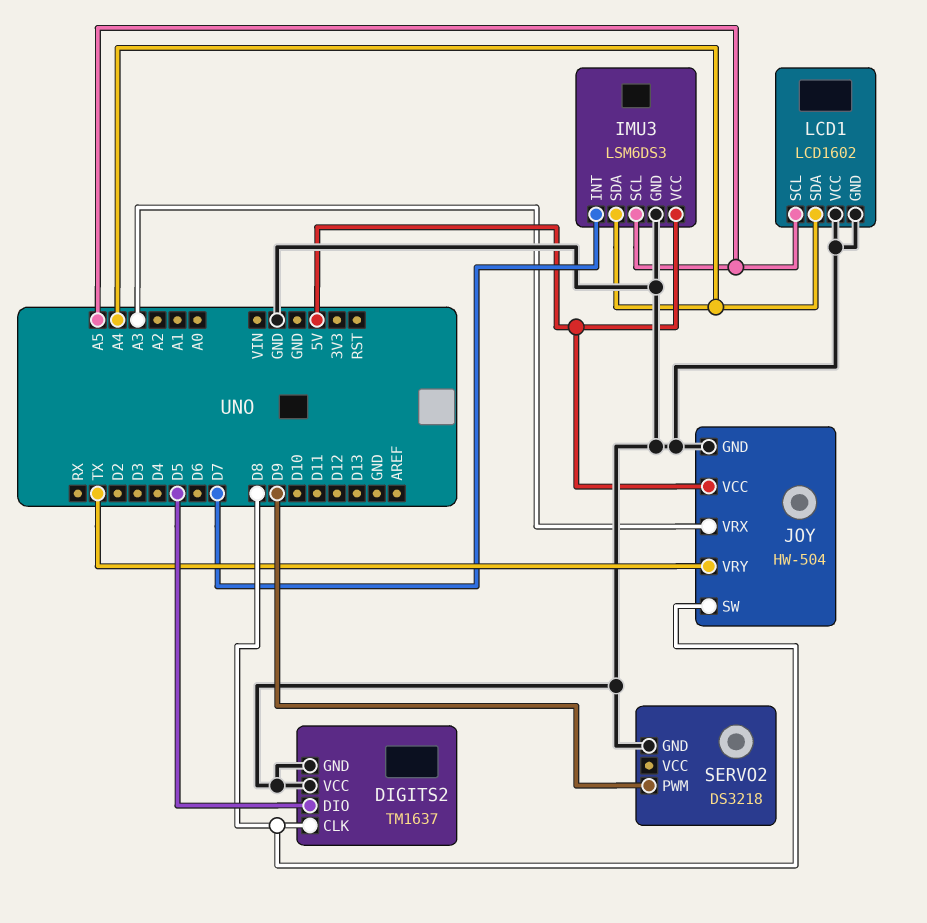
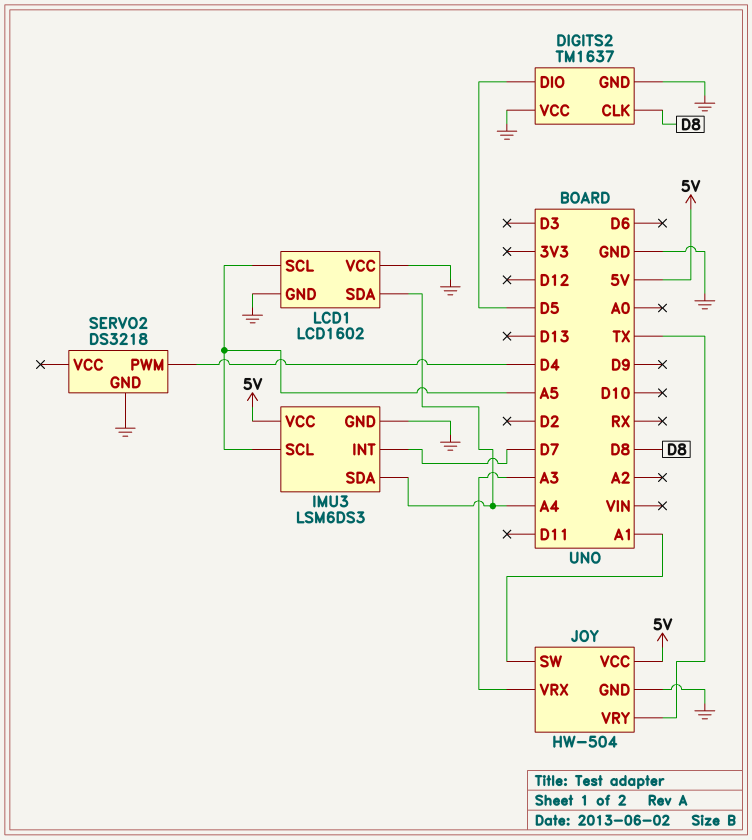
JOY pin SW: D8 -> A1
SERVO2 pin PWM: D9 -> D4

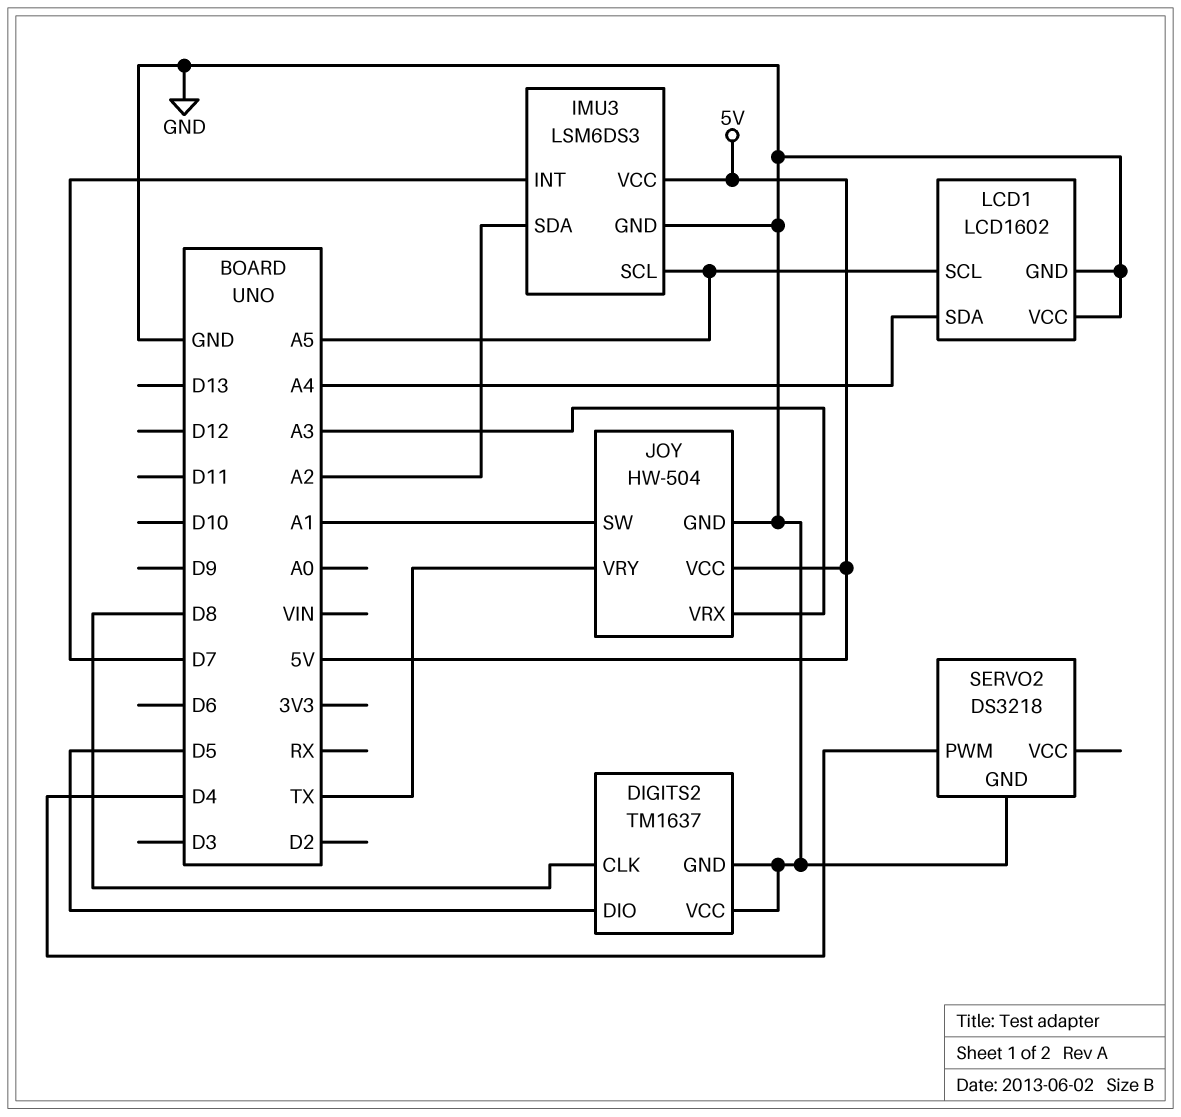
IMU3 pin SDA: A4 -> A2

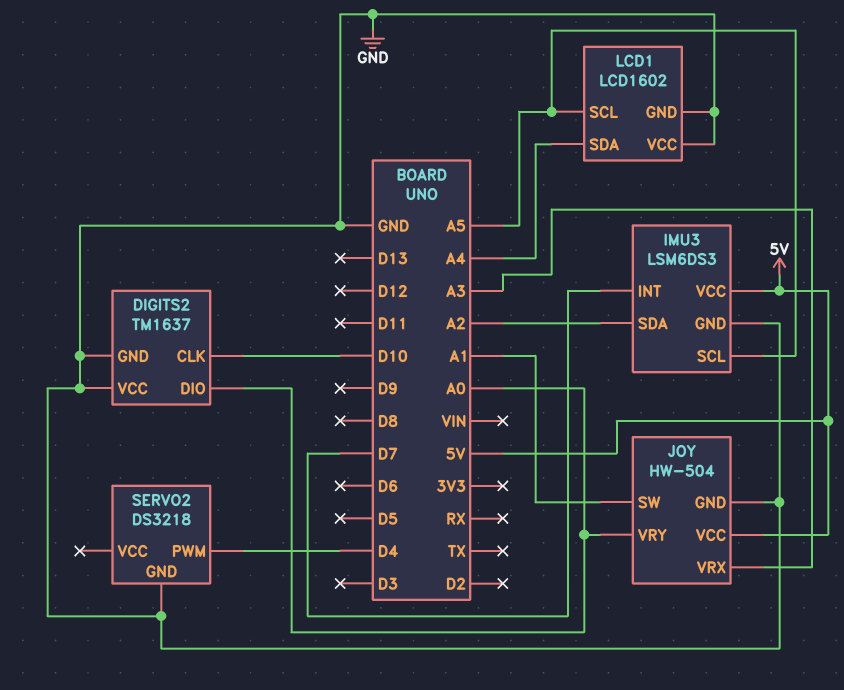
DIGITS2 pin CLK: D8 -> D10
DIGITS2 pin DIO: D5 -> A0
JOY pin VRY: TX -> A0

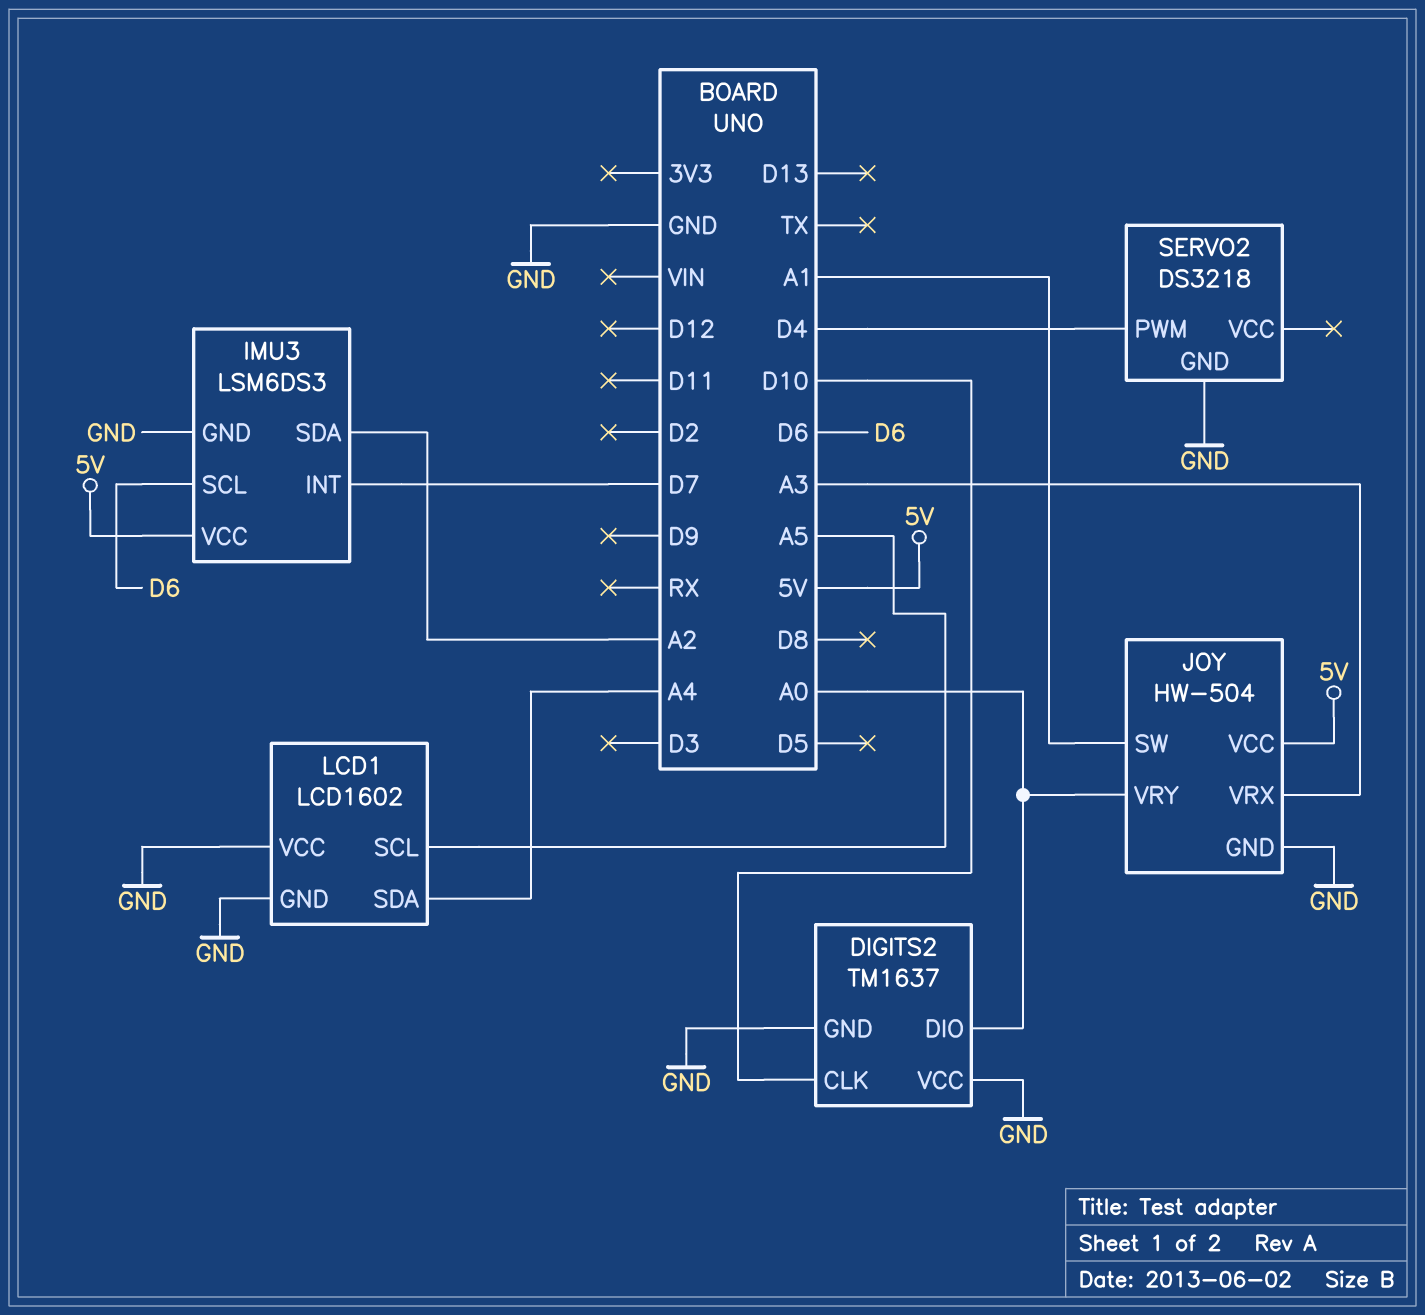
IMU3 pin SCL: A5 -> D6

